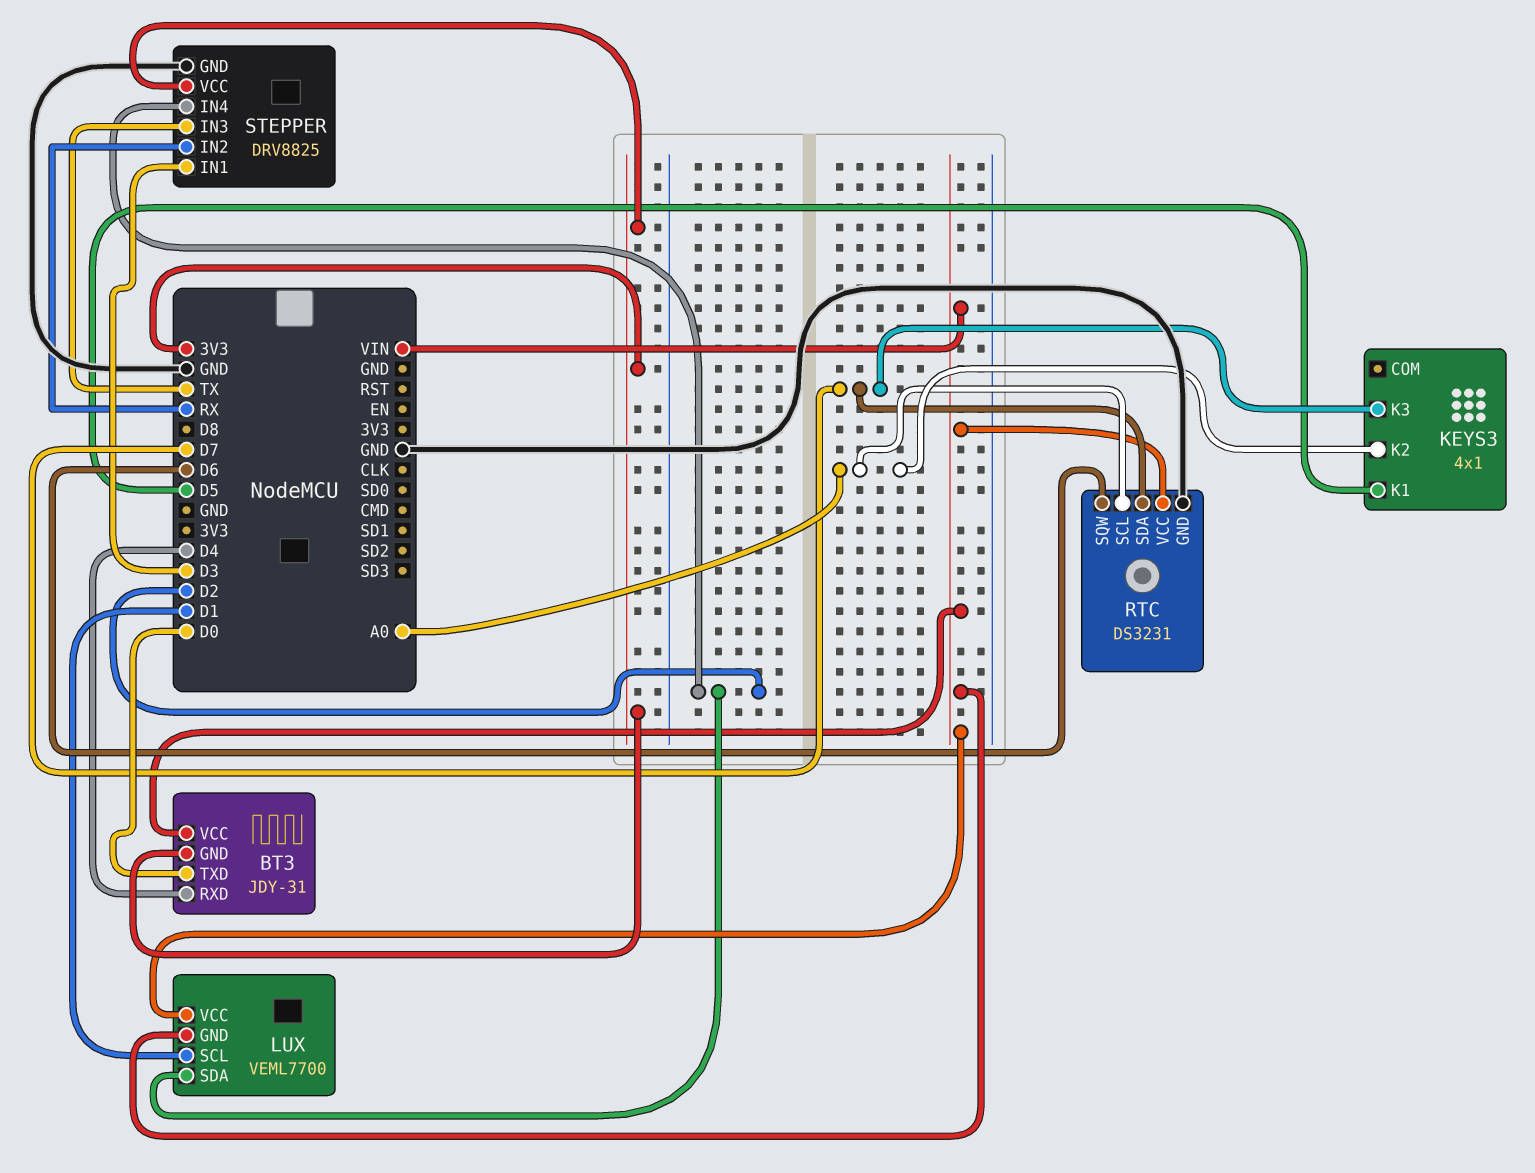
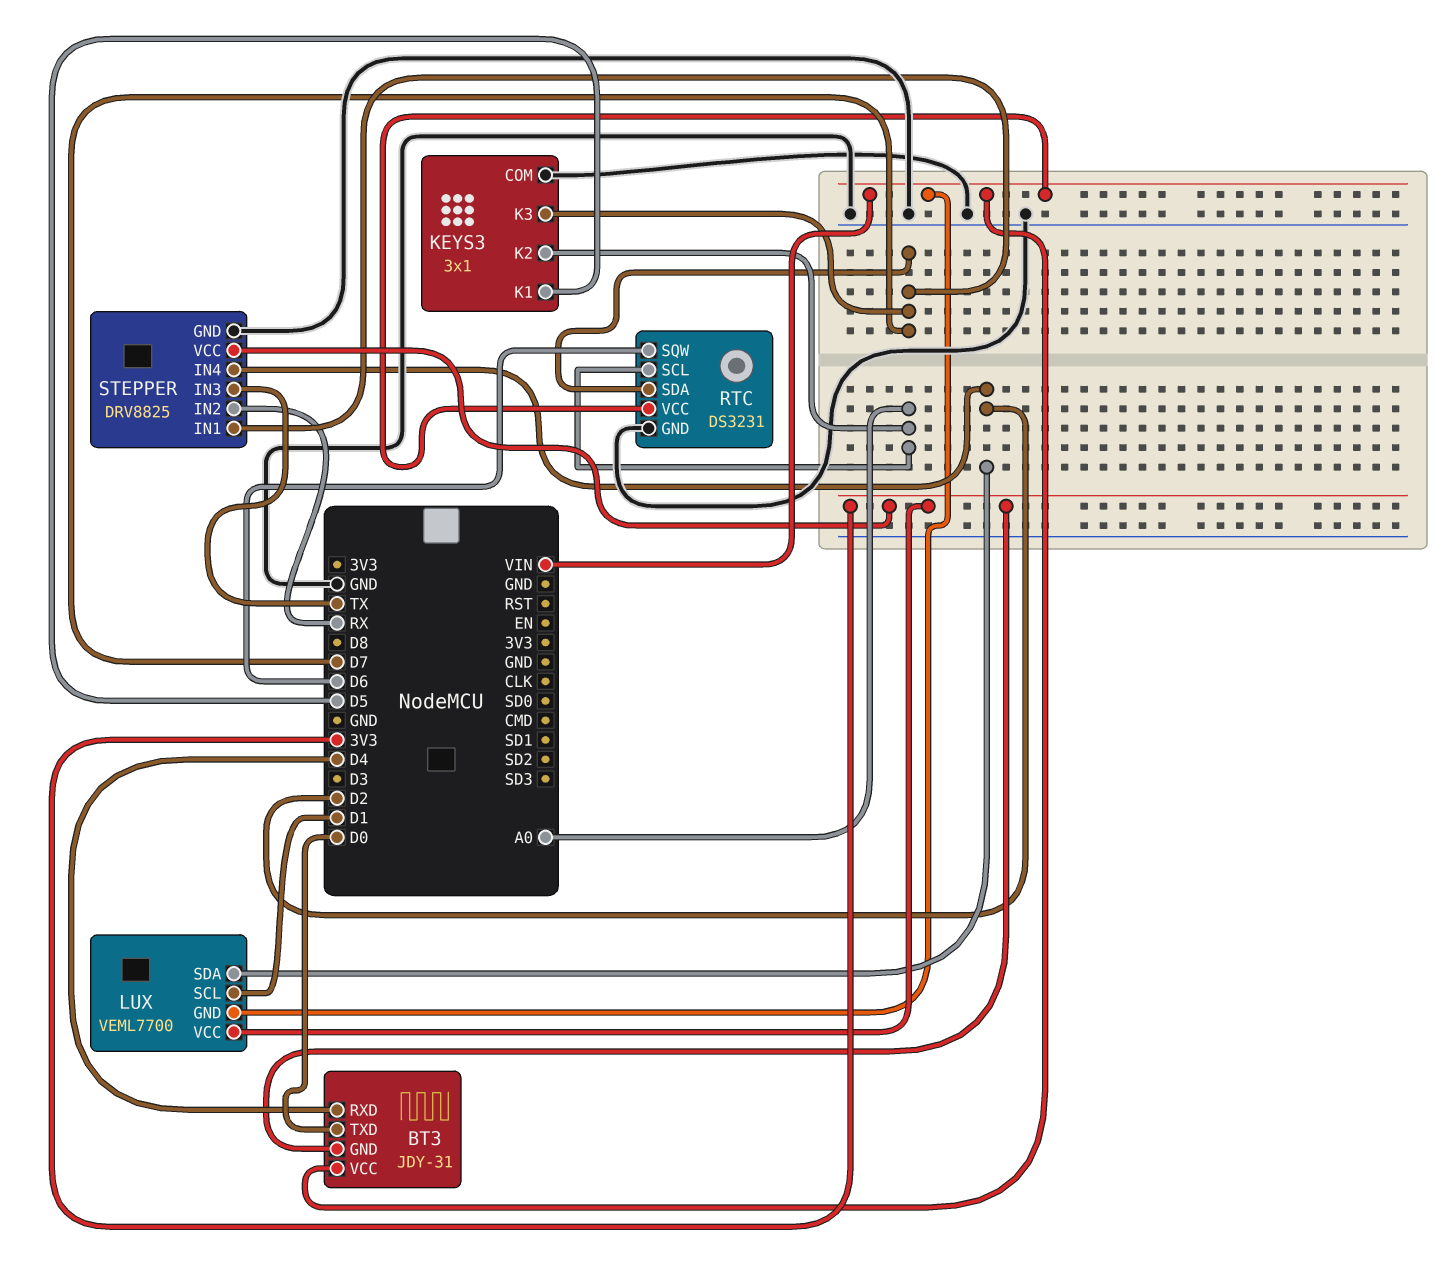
KEYS3: 4x1 -> 3x1
KEYS3 pin COM: none -> GND
LUX pin VCC: VIN -> 3V3
STEPPER pin IN1: D3 -> D7

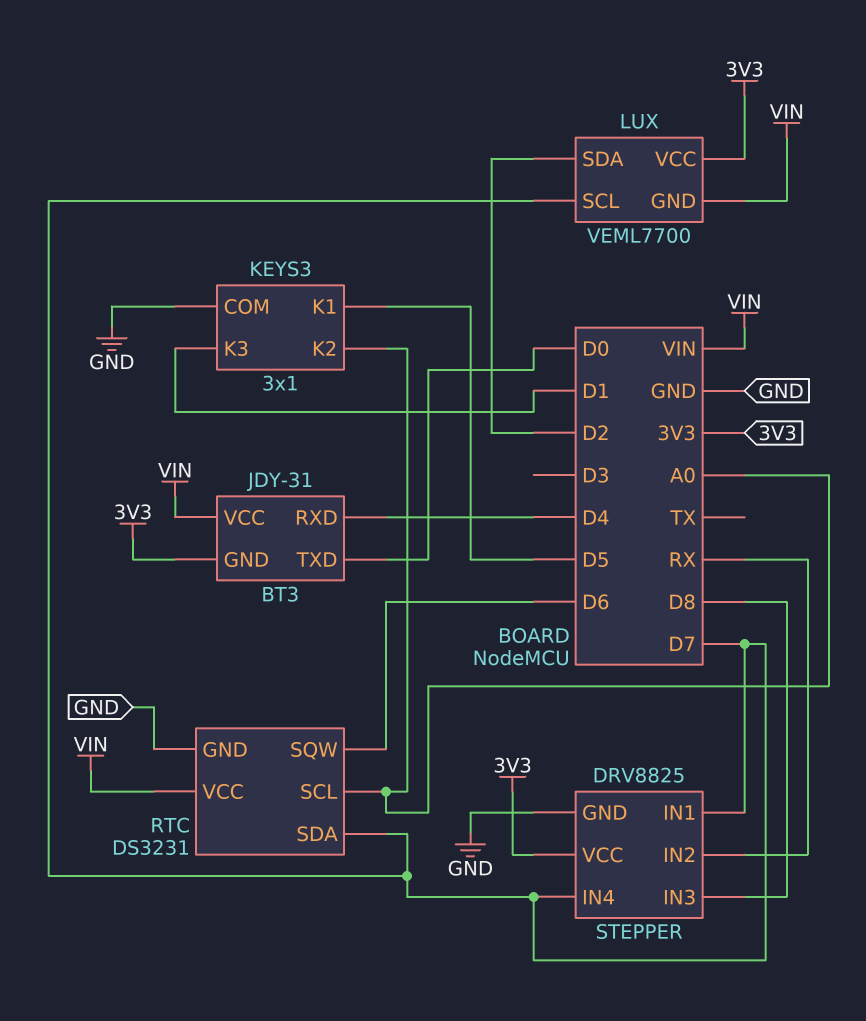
KEYS3 pin K3: D7 -> D1
LUX pin SCL: D1 -> D7
STEPPER pin IN3: TX -> D8
STEPPER pin IN4: D2 -> D7

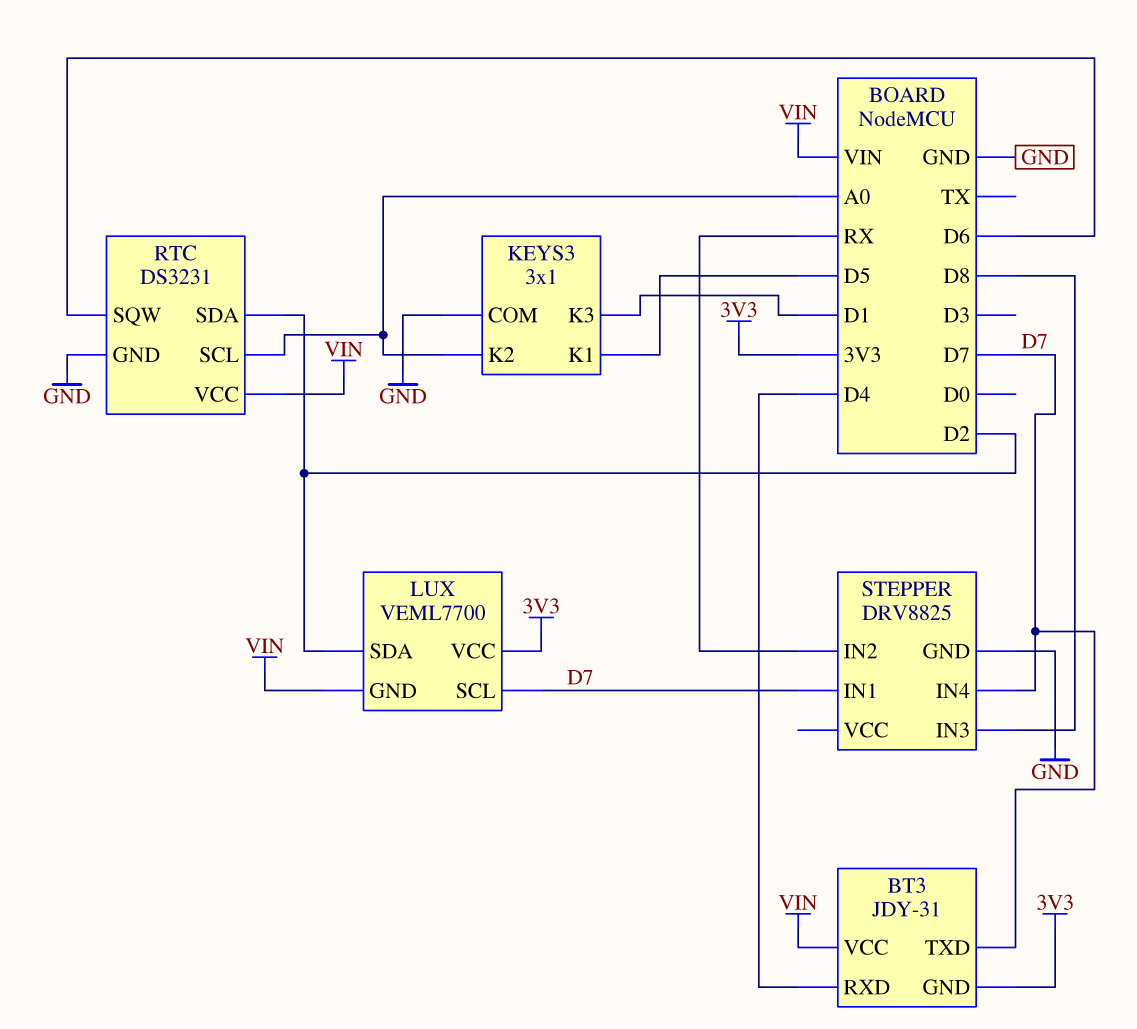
BT3 pin TXD: D0 -> D7
RTC pin SDA: D7 -> D2
STEPPER pin VCC: 3V3 -> none

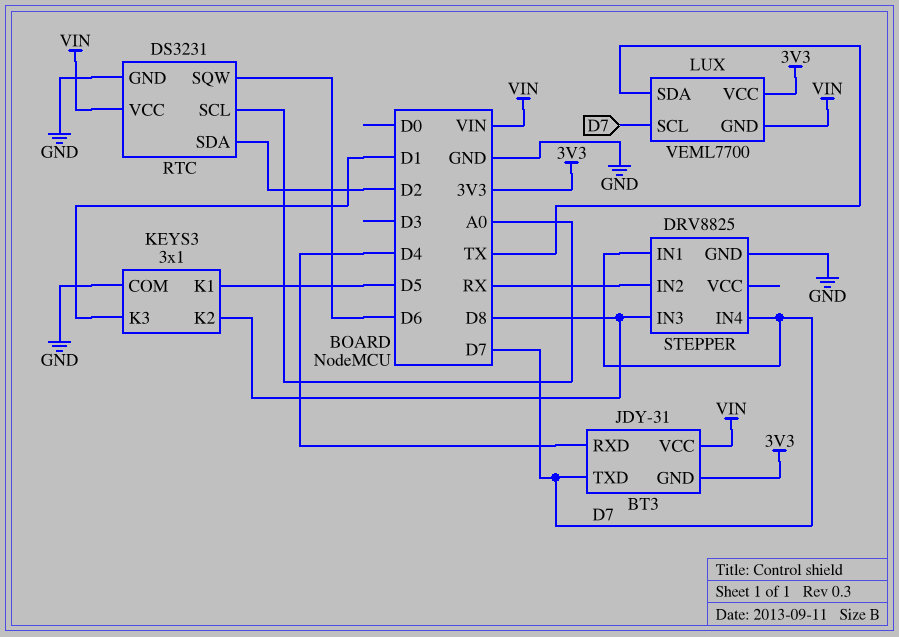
KEYS3 pin K2: A0 -> D8
LUX pin SDA: D2 -> TX

